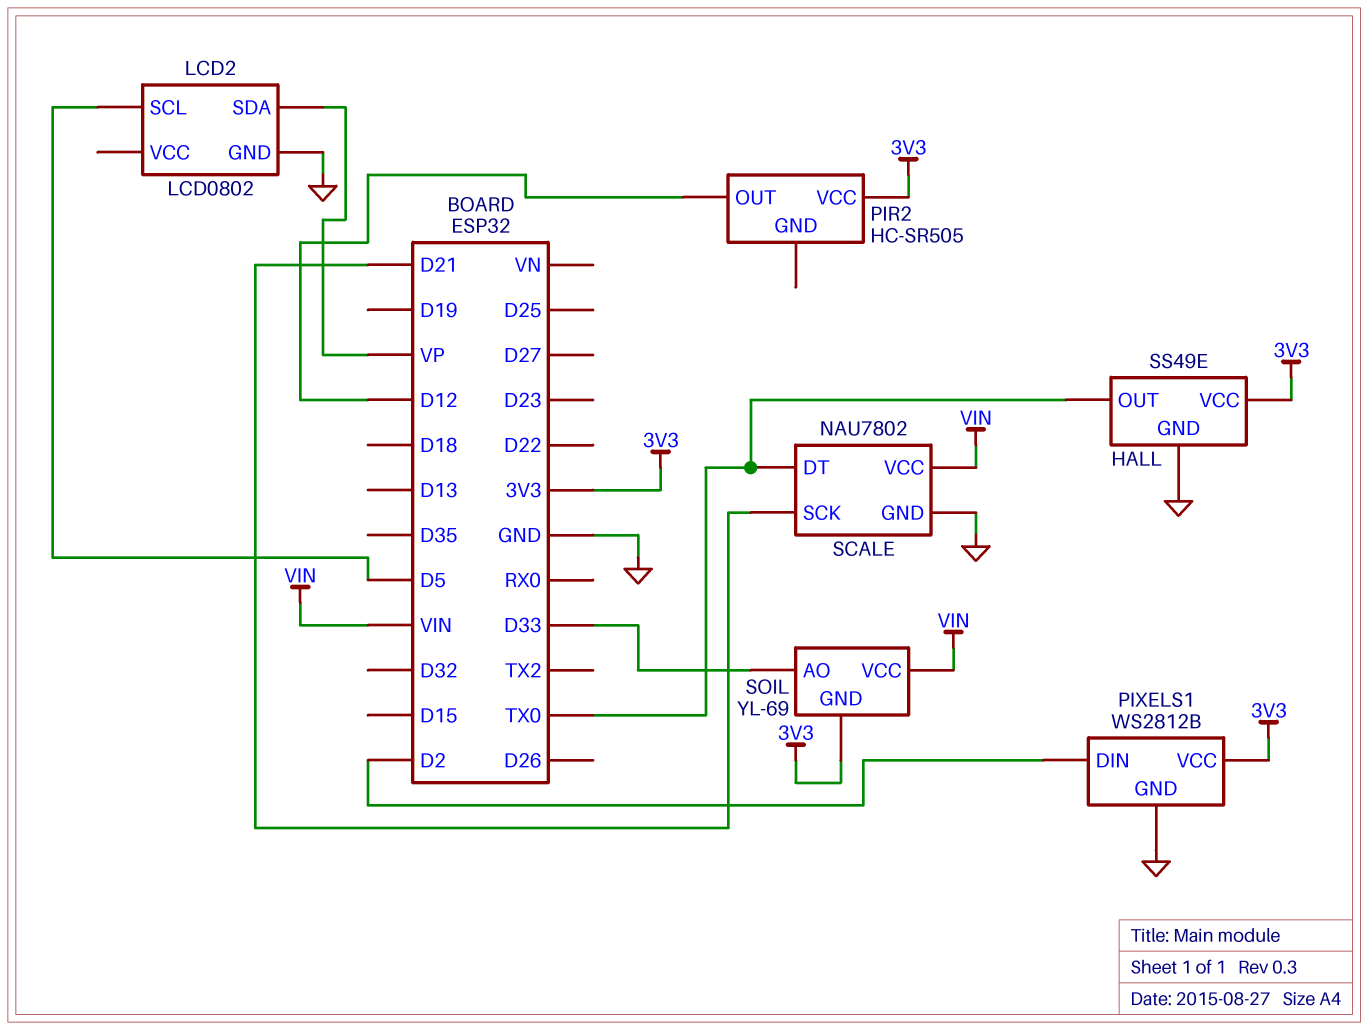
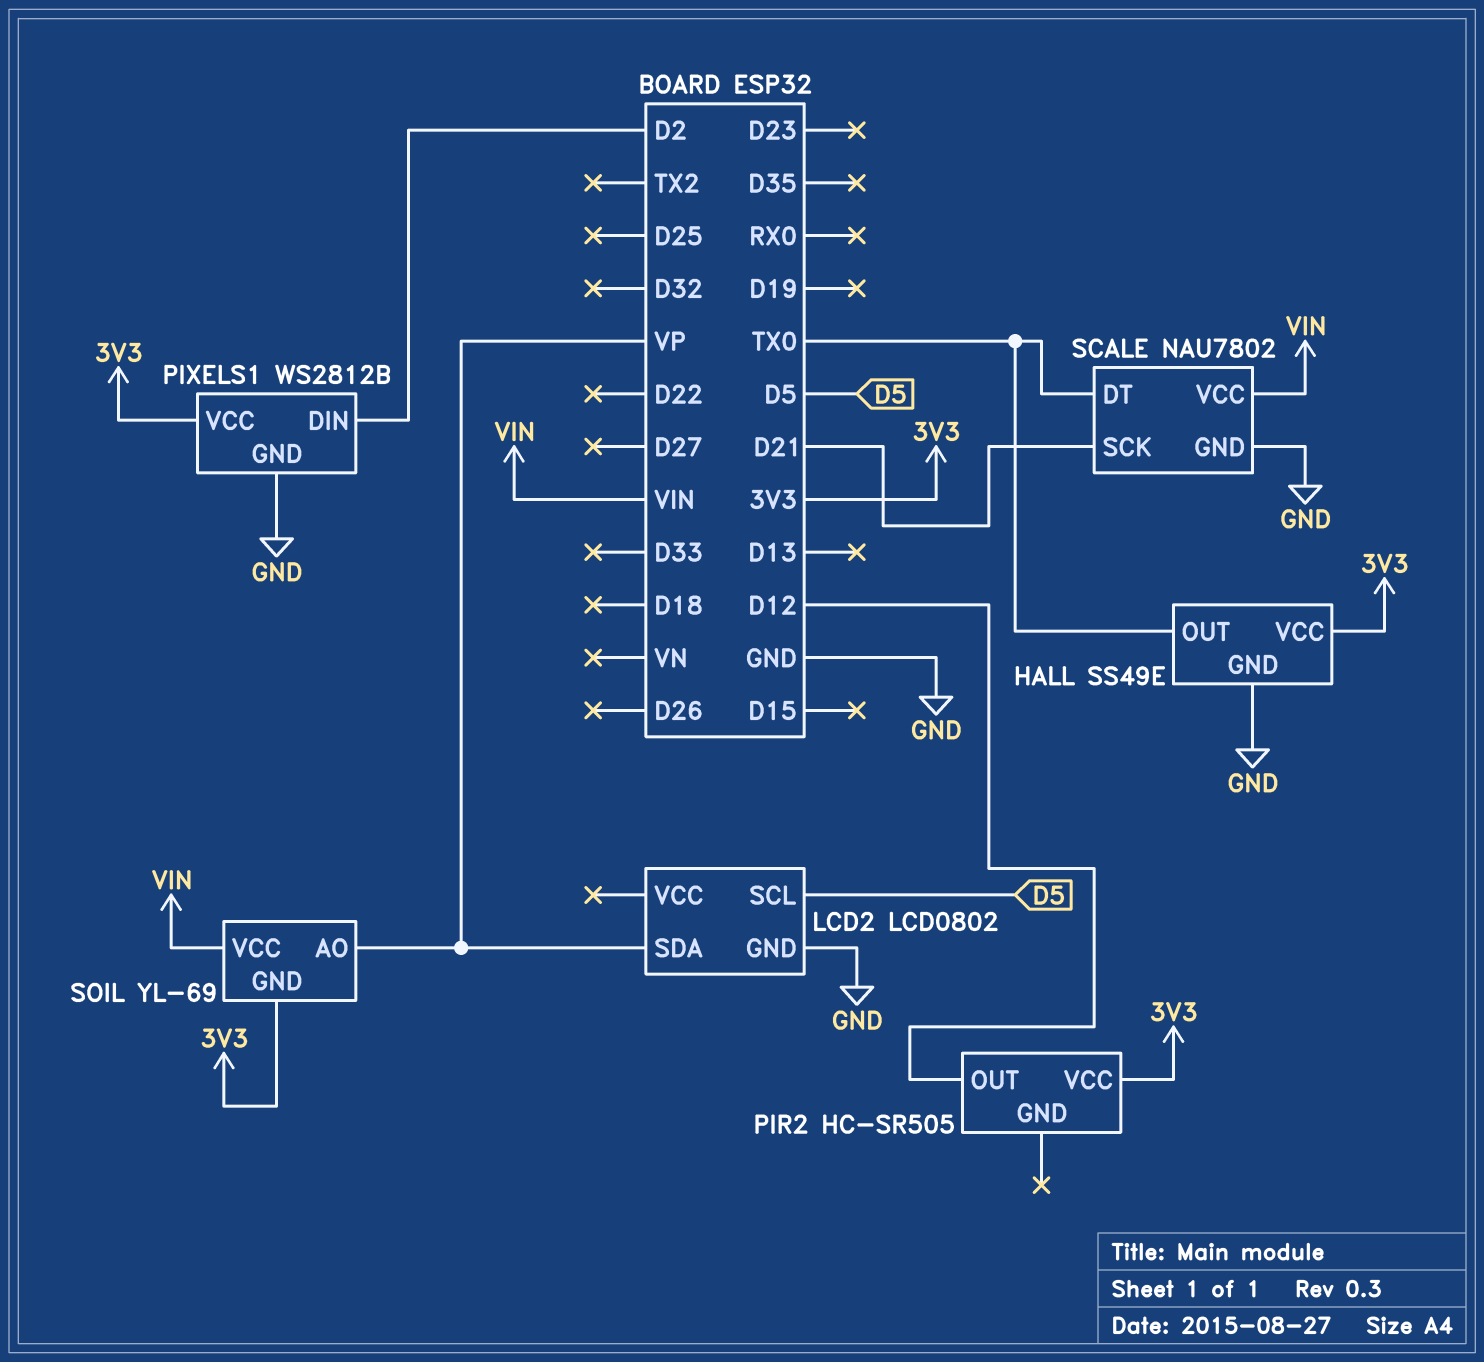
SOIL pin AO: D33 -> VP

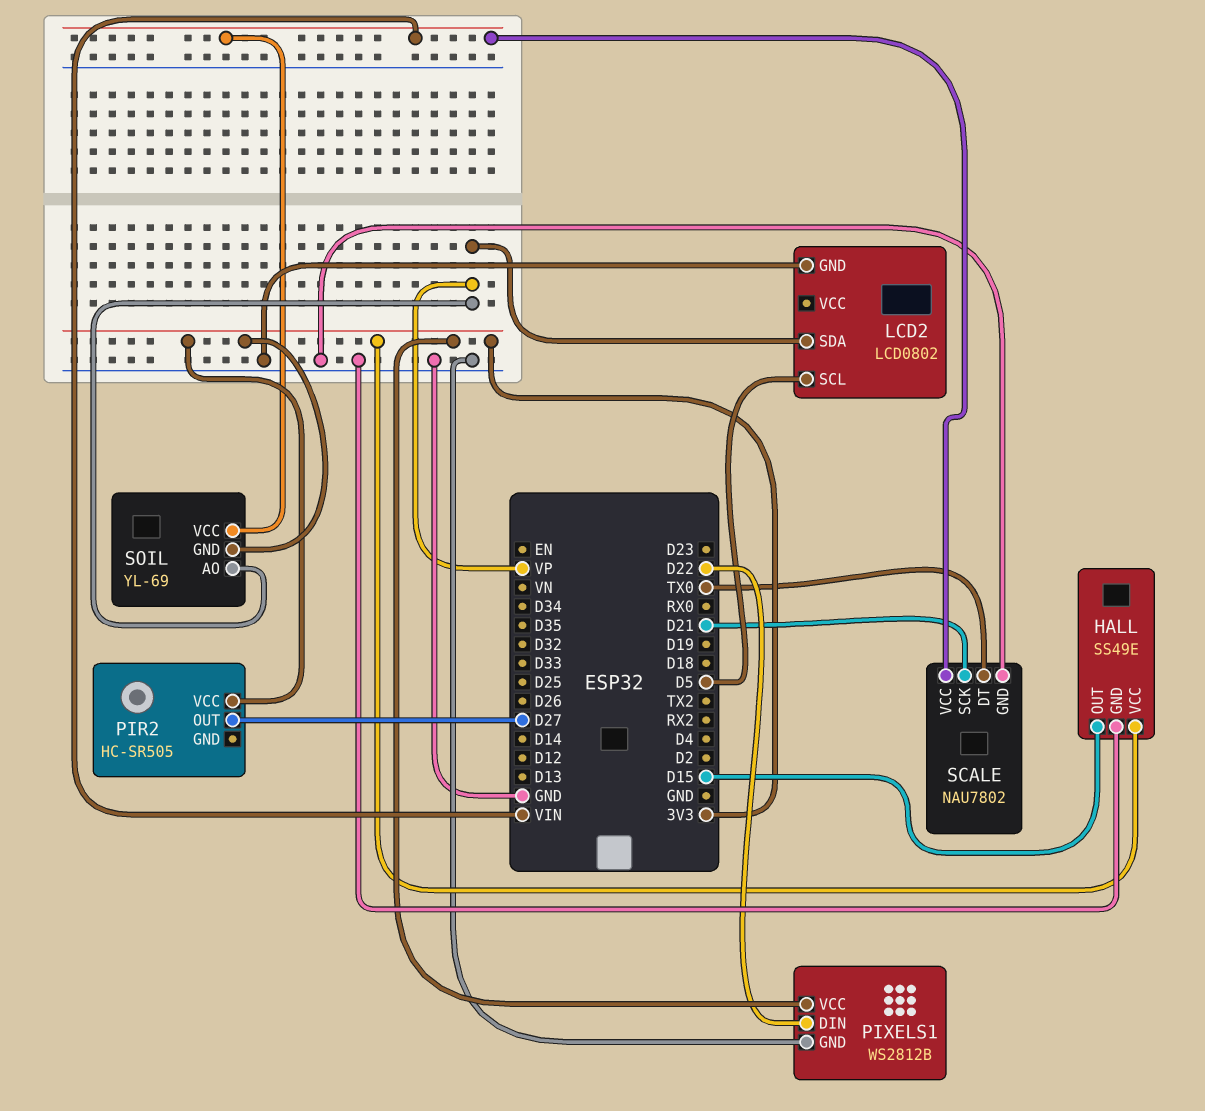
HALL pin OUT: TX0 -> D15
PIR2 pin OUT: D12 -> D27
PIXELS1 pin DIN: D2 -> D22

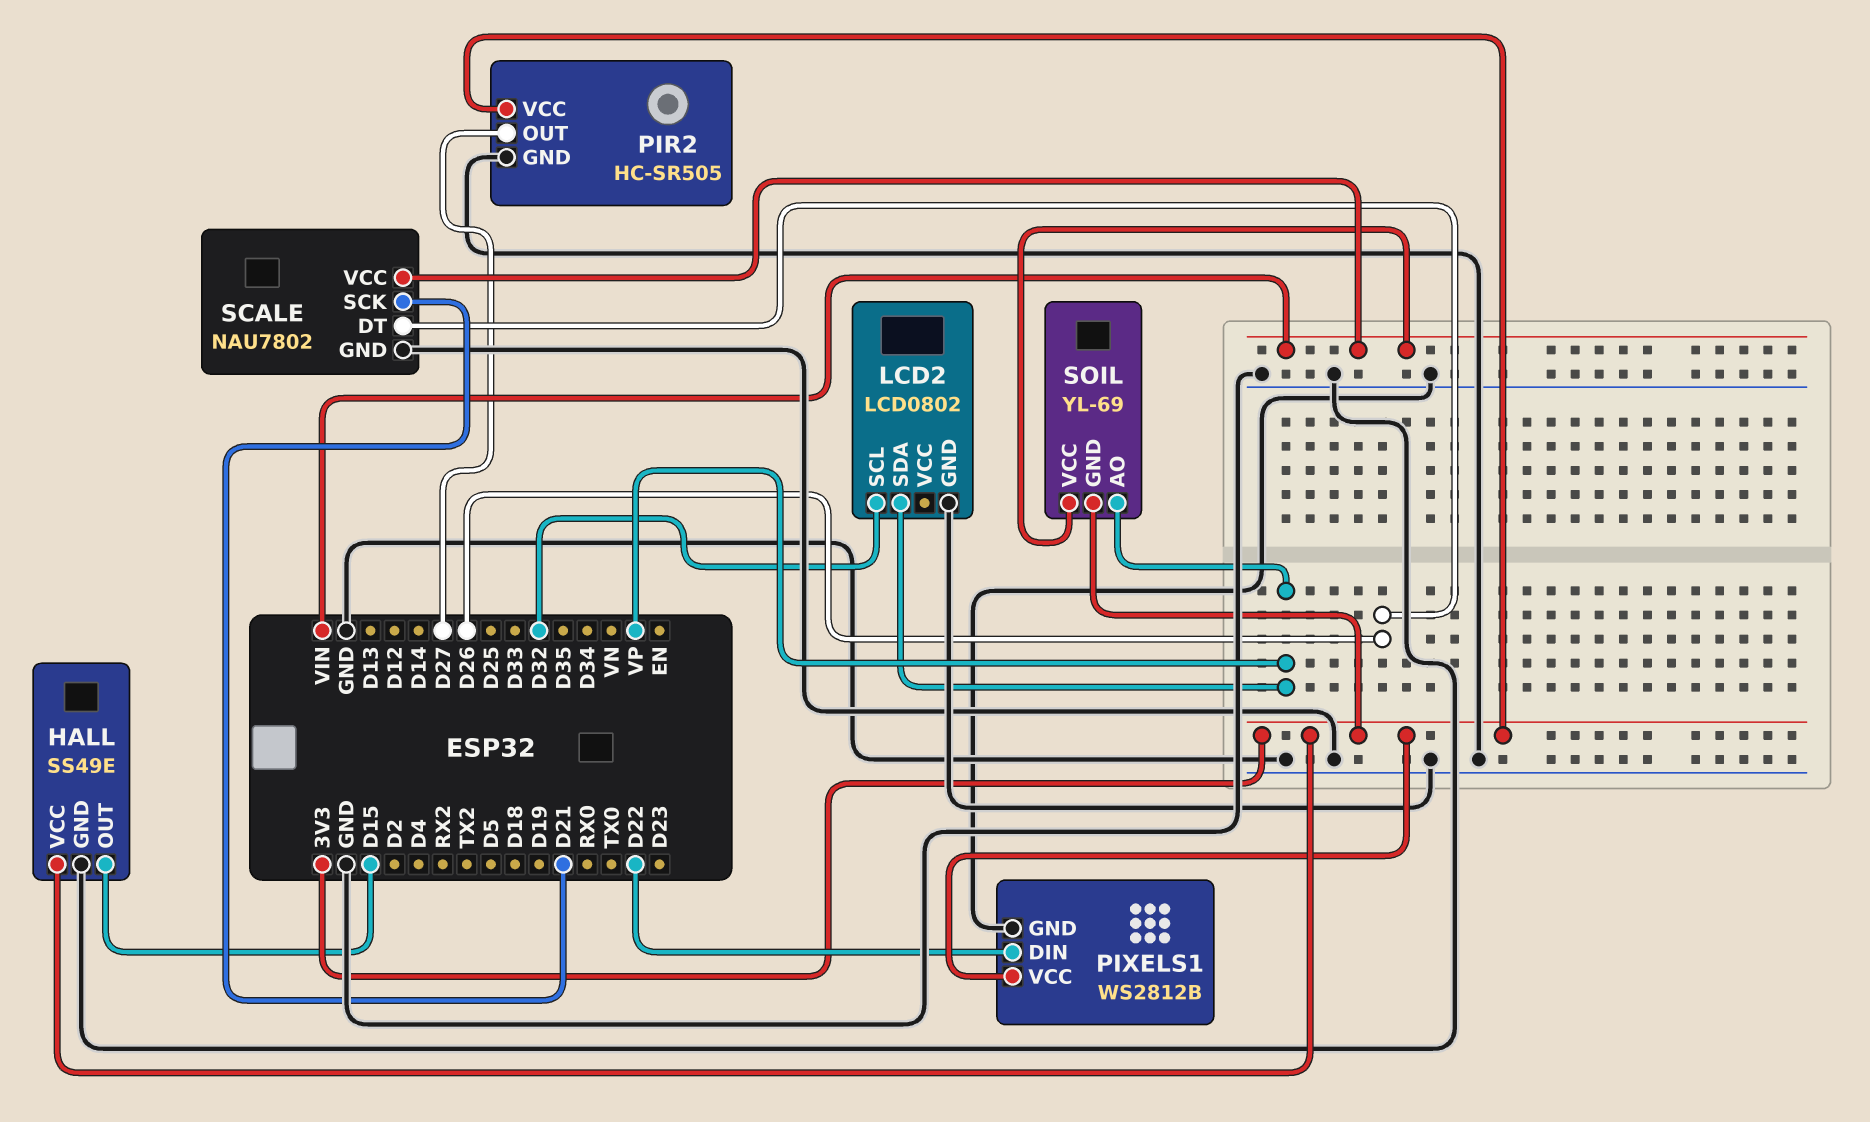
LCD2 pin SCL: D5 -> D32
PIR2 pin GND: none -> GND
SCALE pin DT: TX0 -> D26

